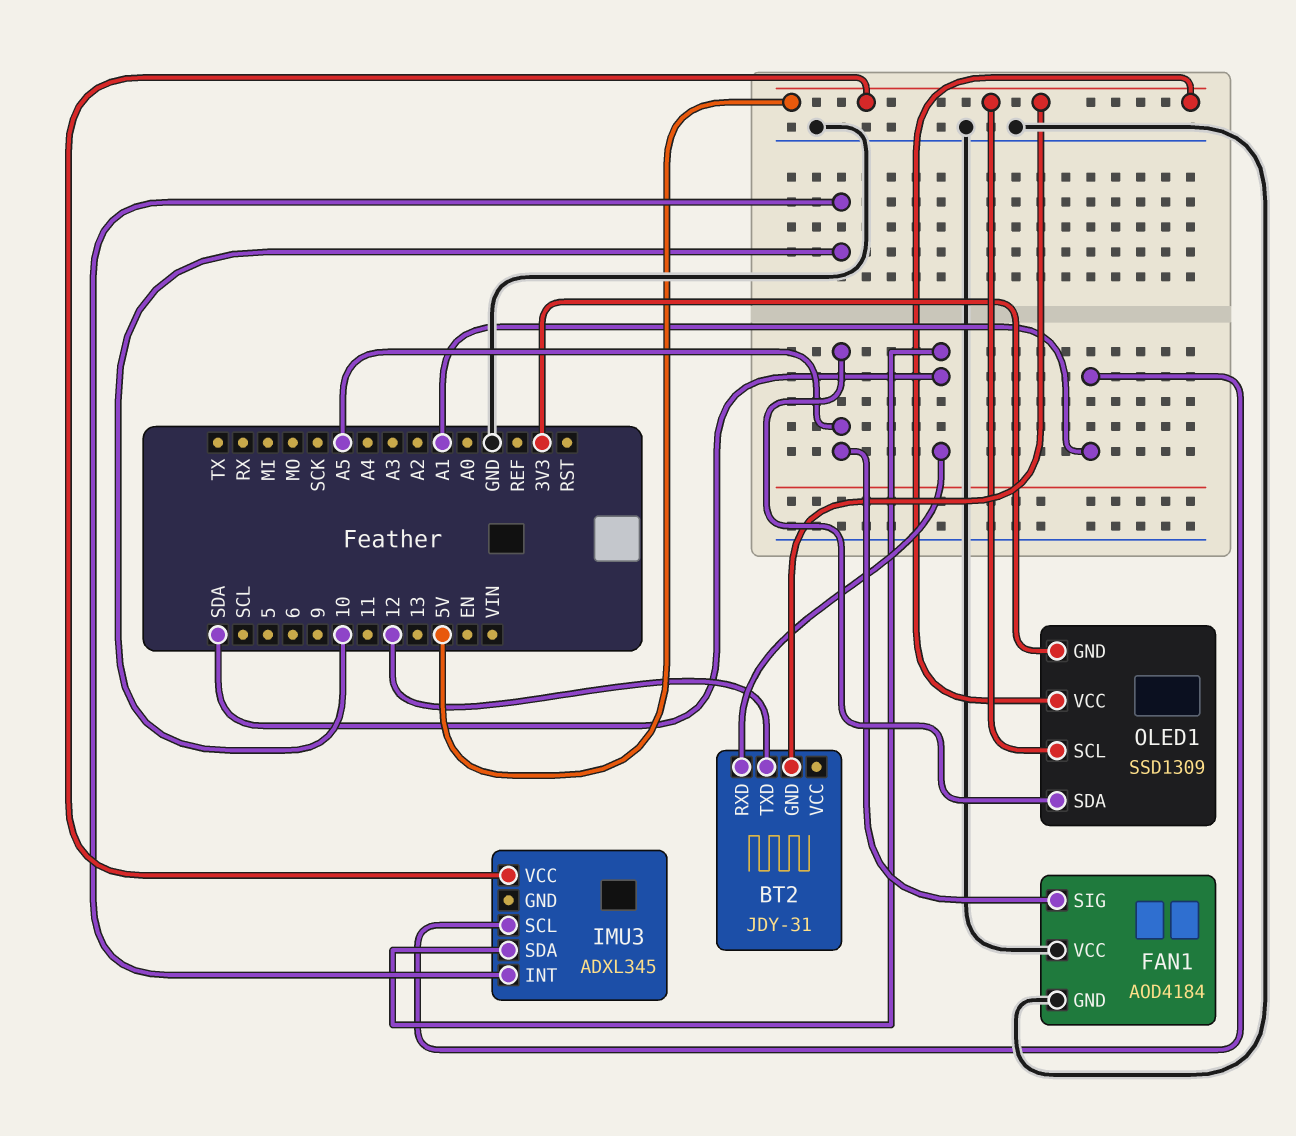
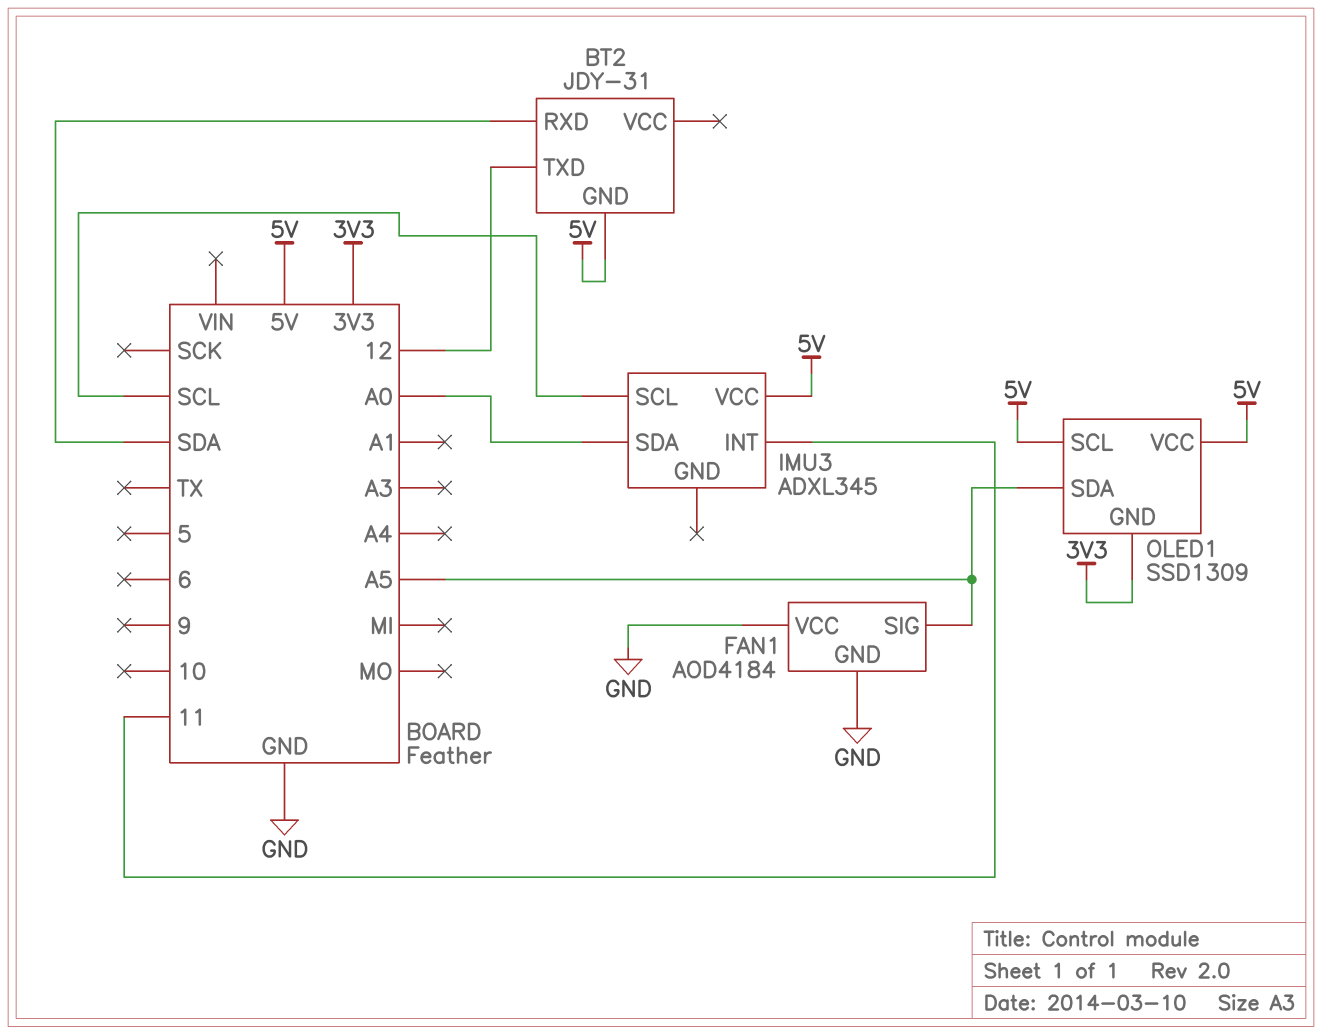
IMU3 pin INT: 10 -> 11
IMU3 pin SCL: A1 -> SCL
IMU3 pin SDA: SDA -> A0

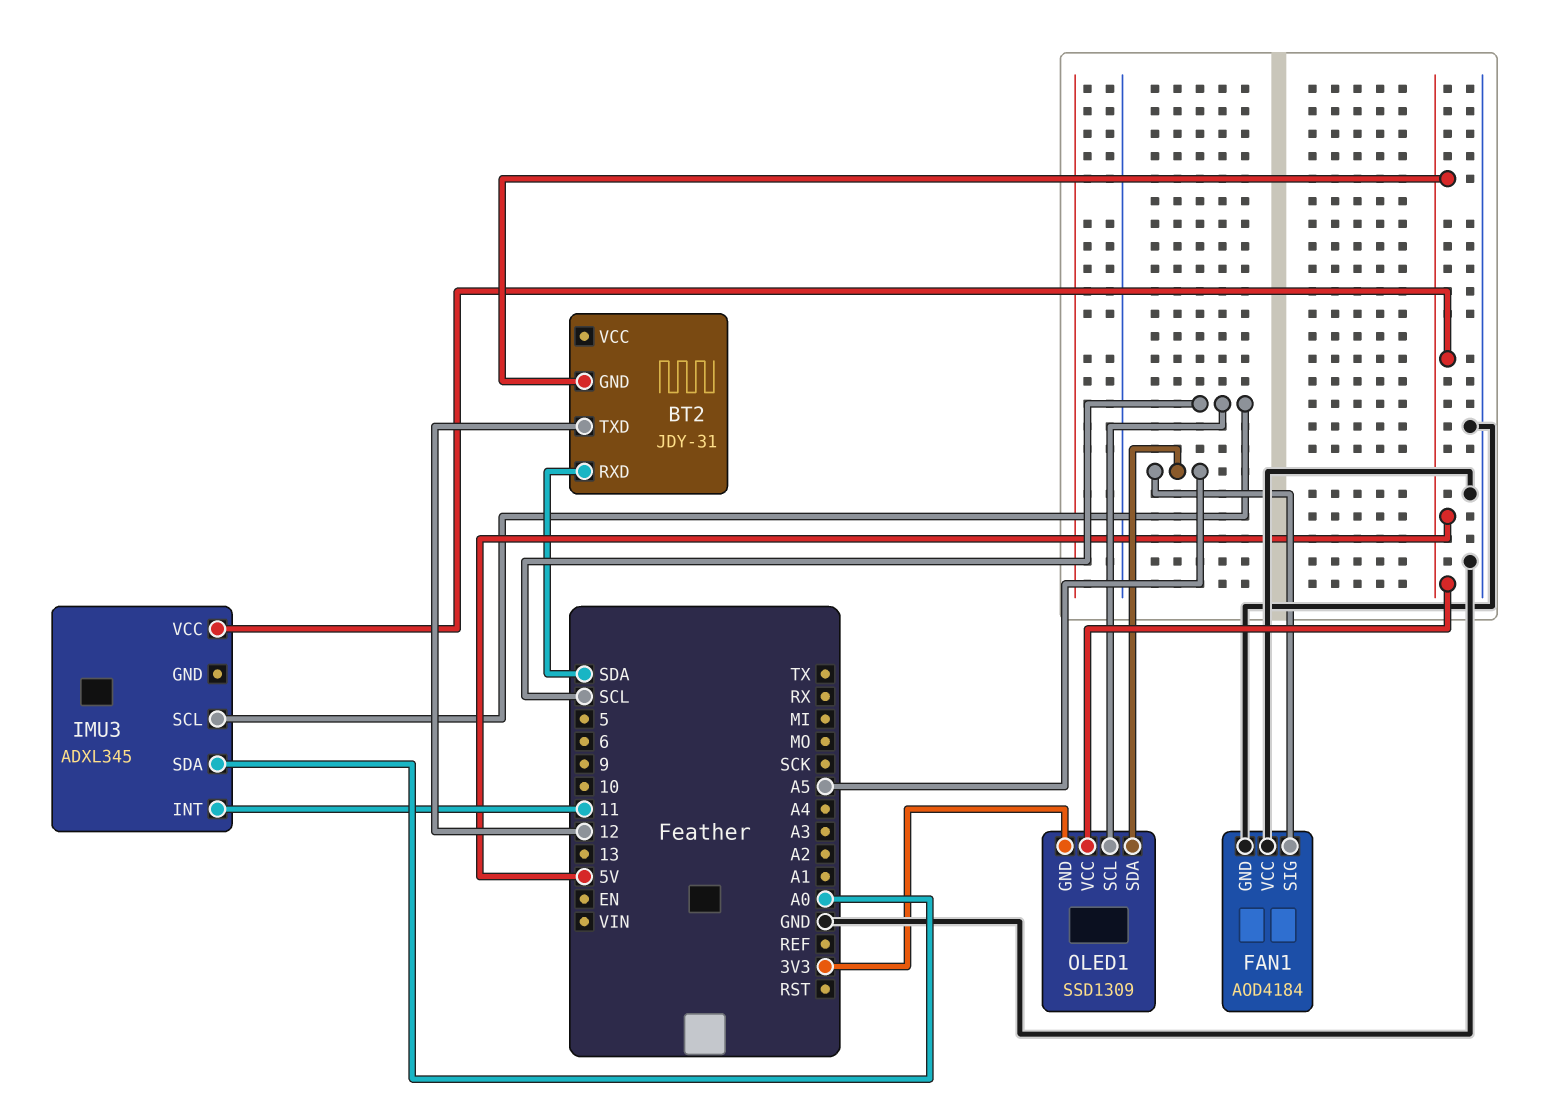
OLED1 pin SCL: 5V -> SCL

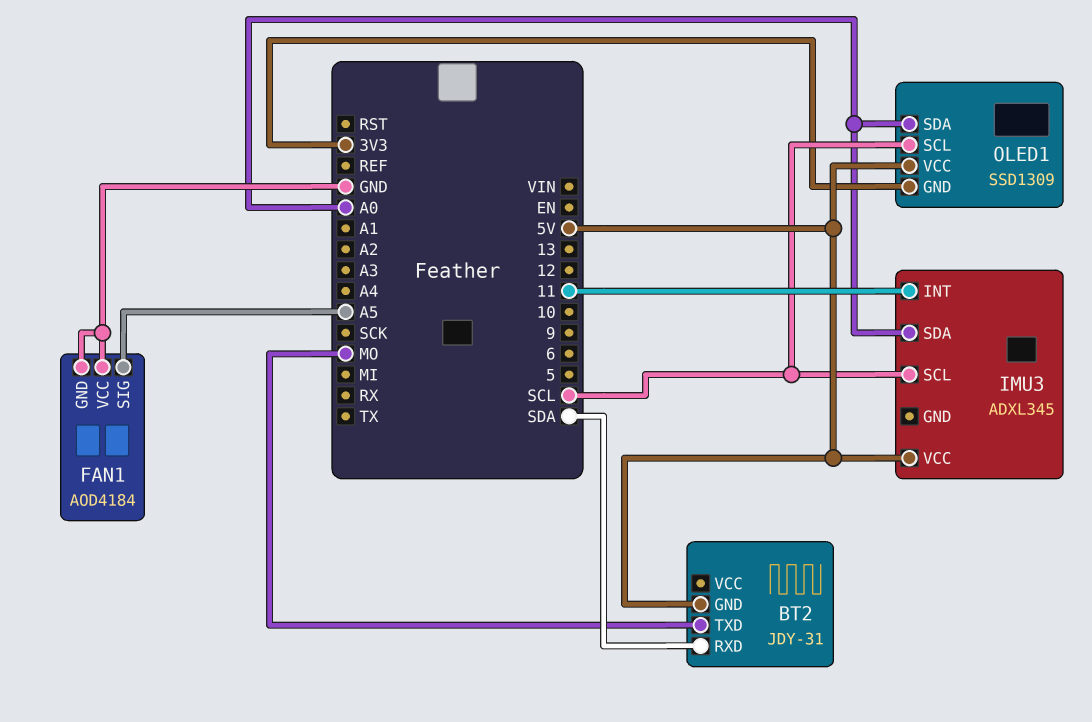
BT2 pin TXD: 12 -> MO
OLED1 pin SDA: A5 -> A0

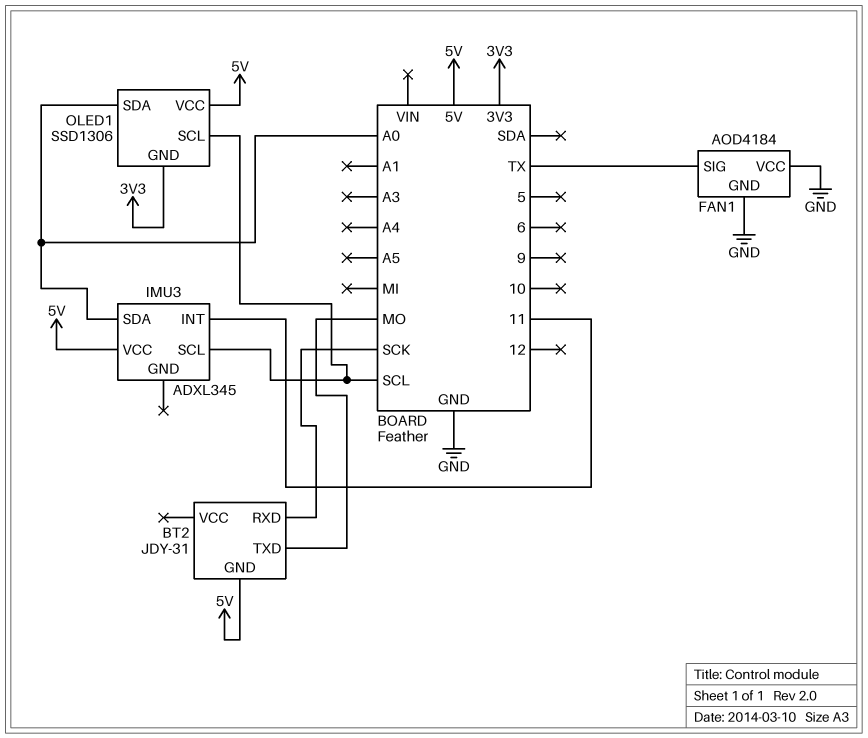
BT2 pin RXD: SDA -> SCK
FAN1 pin SIG: A5 -> TX
OLED1: SSD1309 -> SSD1306

